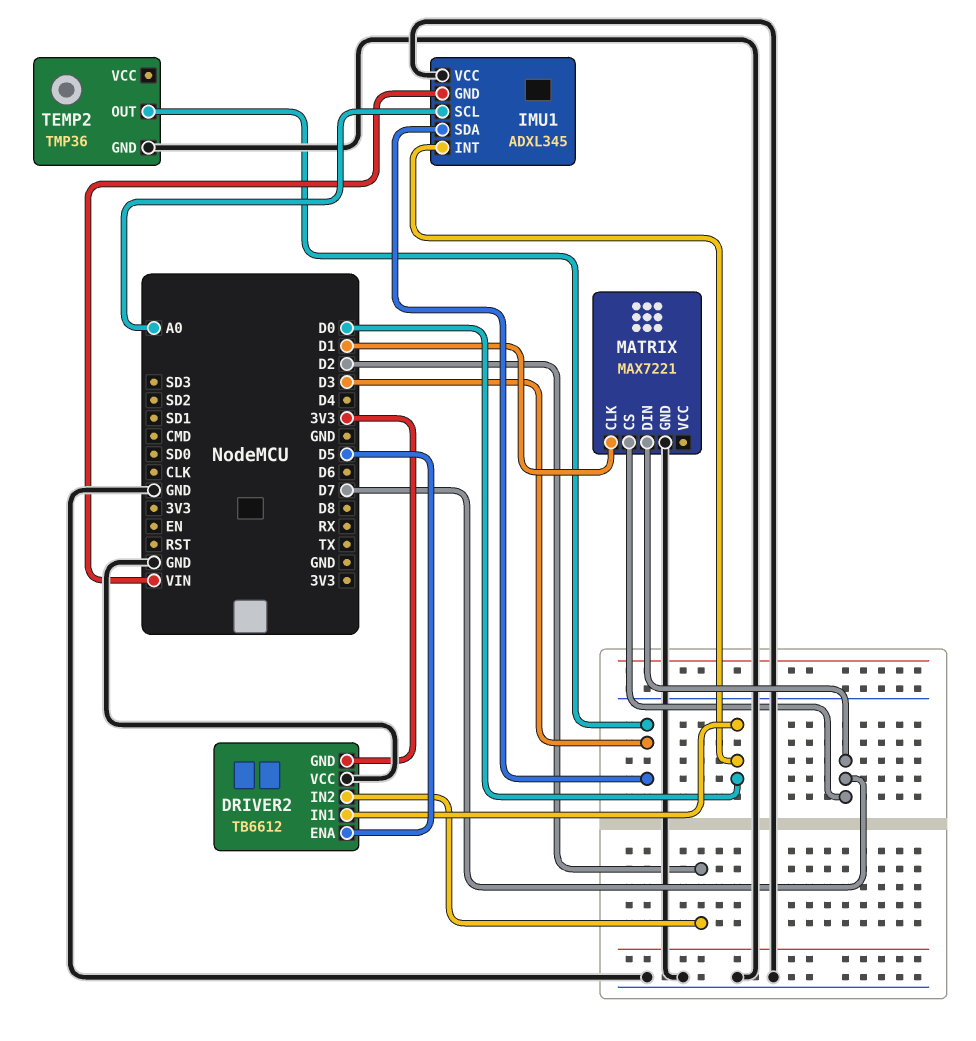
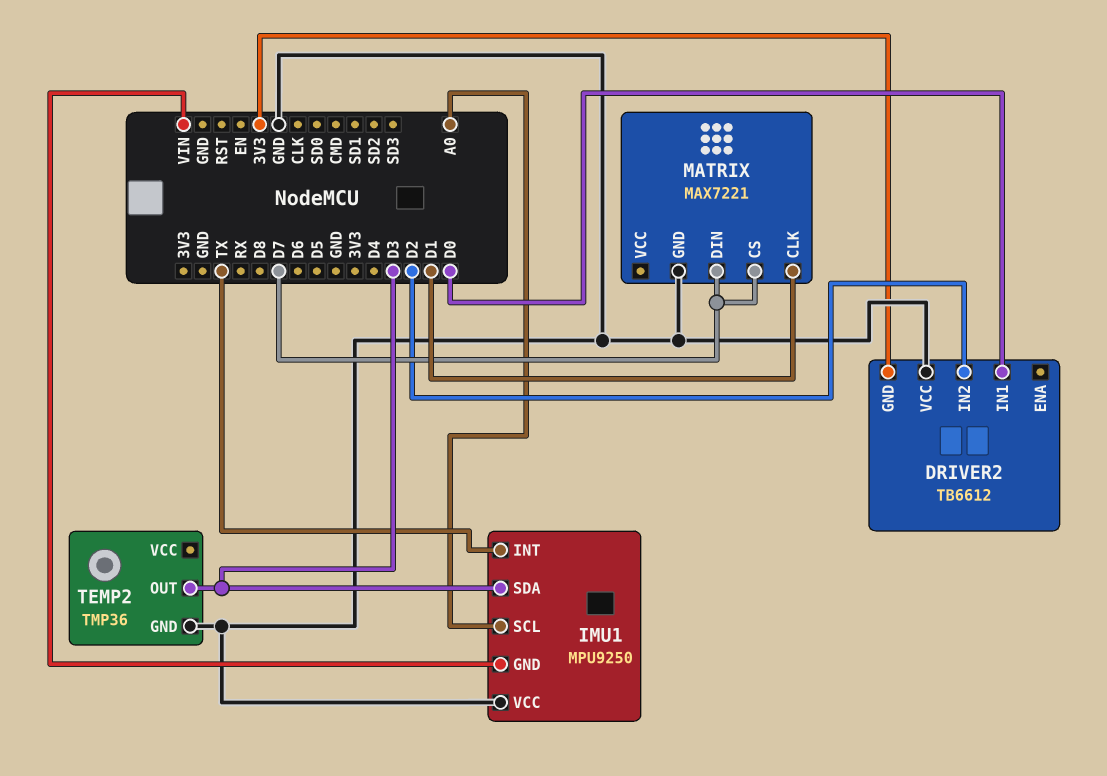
DRIVER2 pin ENA: D5 -> none
IMU1: ADXL345 -> MPU9250
IMU1 pin INT: D0 -> TX

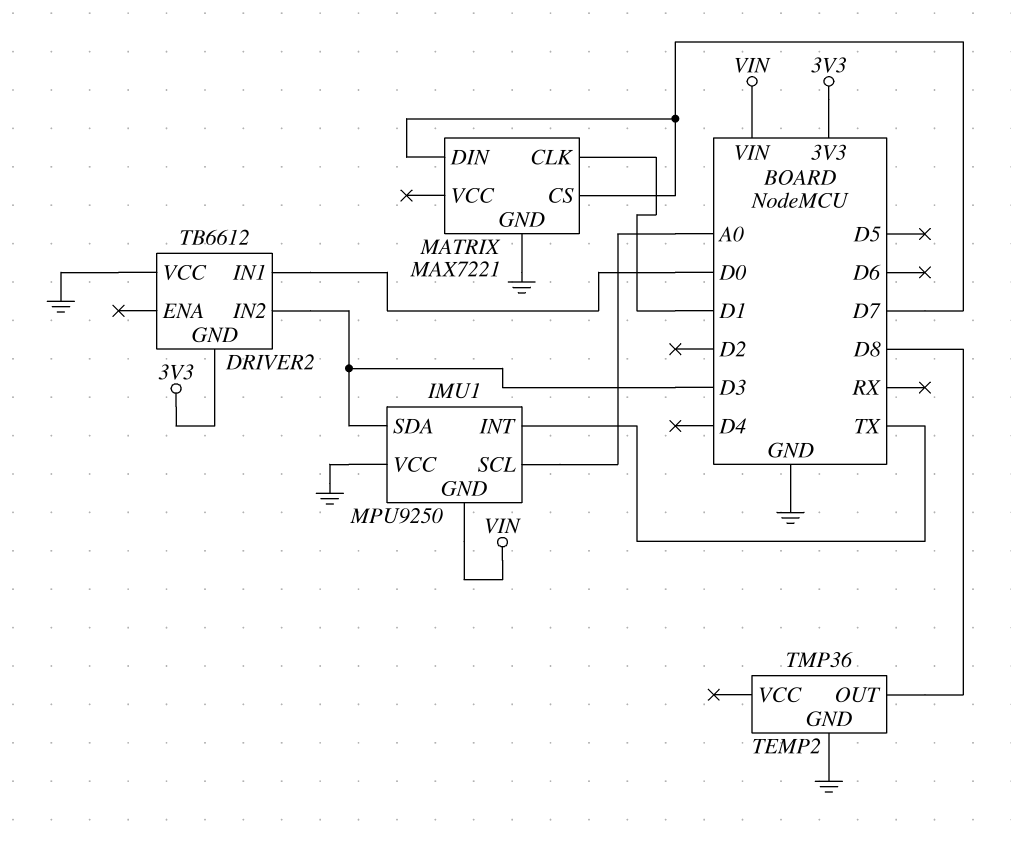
DRIVER2 pin IN2: D2 -> D3
TEMP2 pin OUT: D3 -> D8

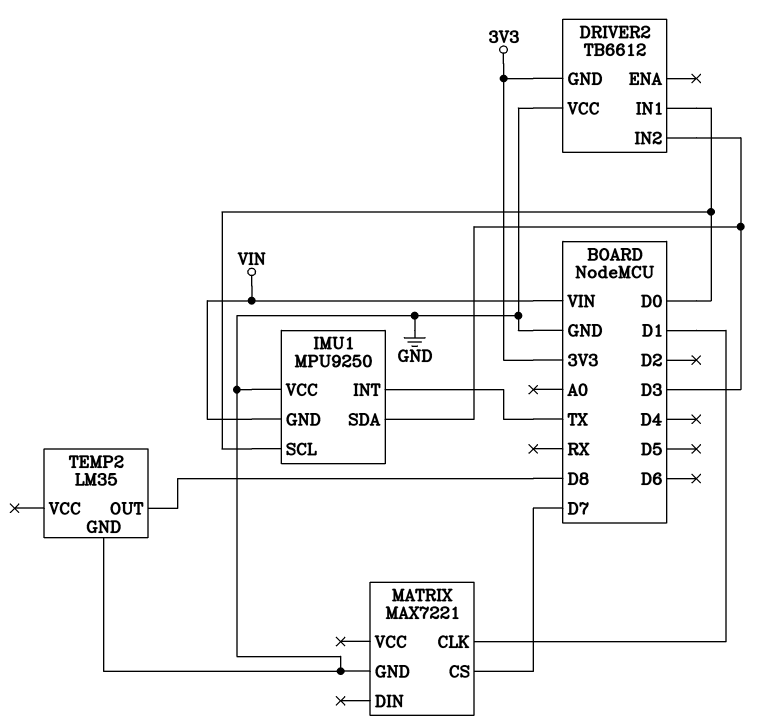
IMU1 pin SCL: A0 -> D0
MATRIX pin DIN: D7 -> none
TEMP2: TMP36 -> LM35

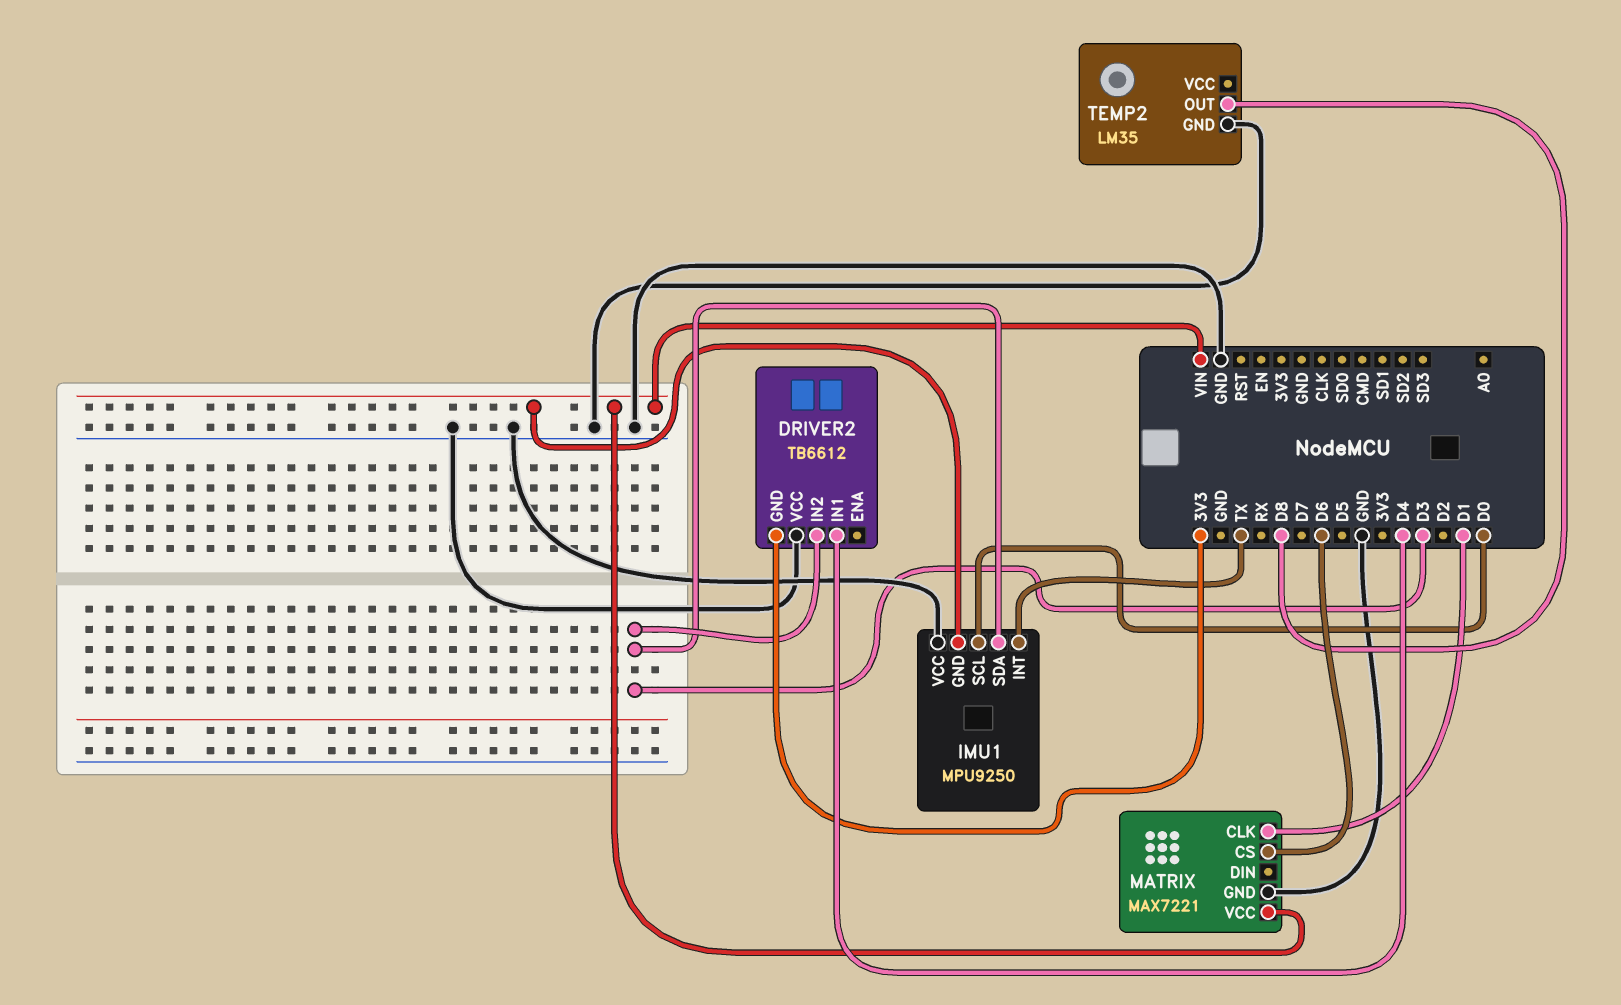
DRIVER2 pin IN1: D0 -> D4
MATRIX pin CS: D7 -> D6
MATRIX pin VCC: none -> VIN

